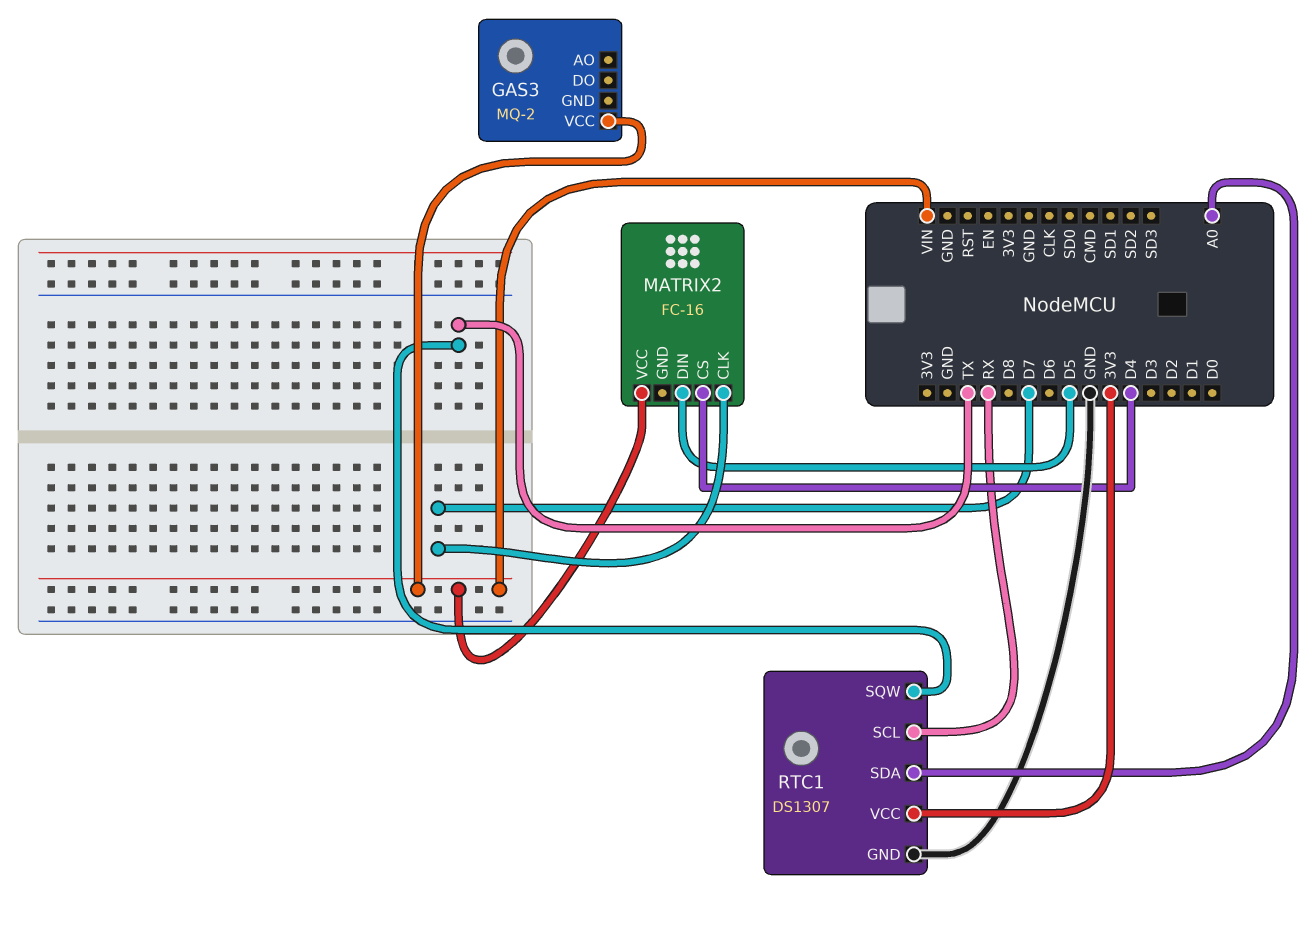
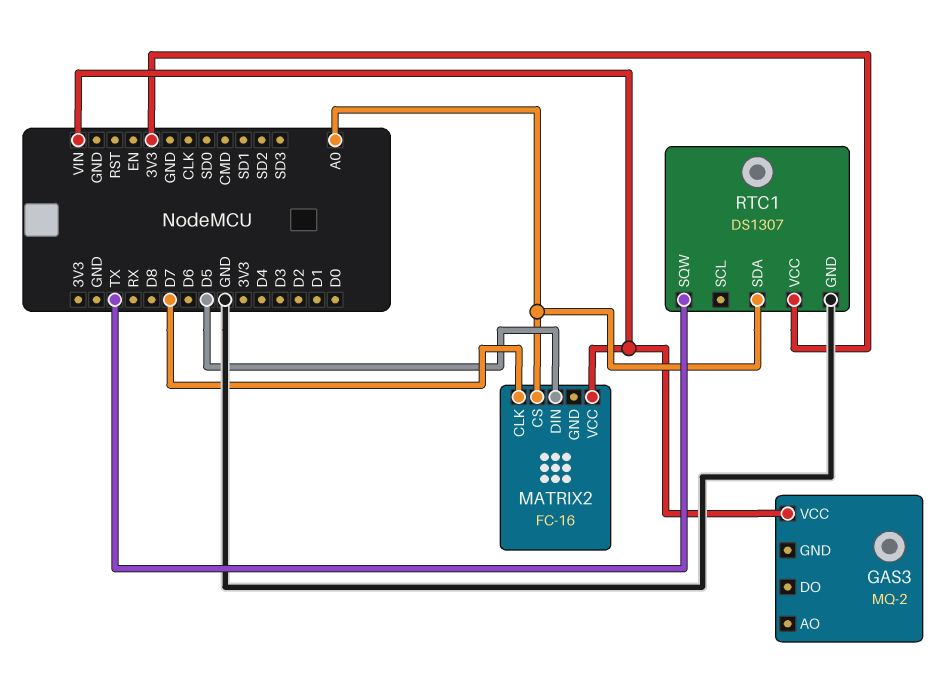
MATRIX2 pin CS: D4 -> A0
RTC1 pin SCL: RX -> none

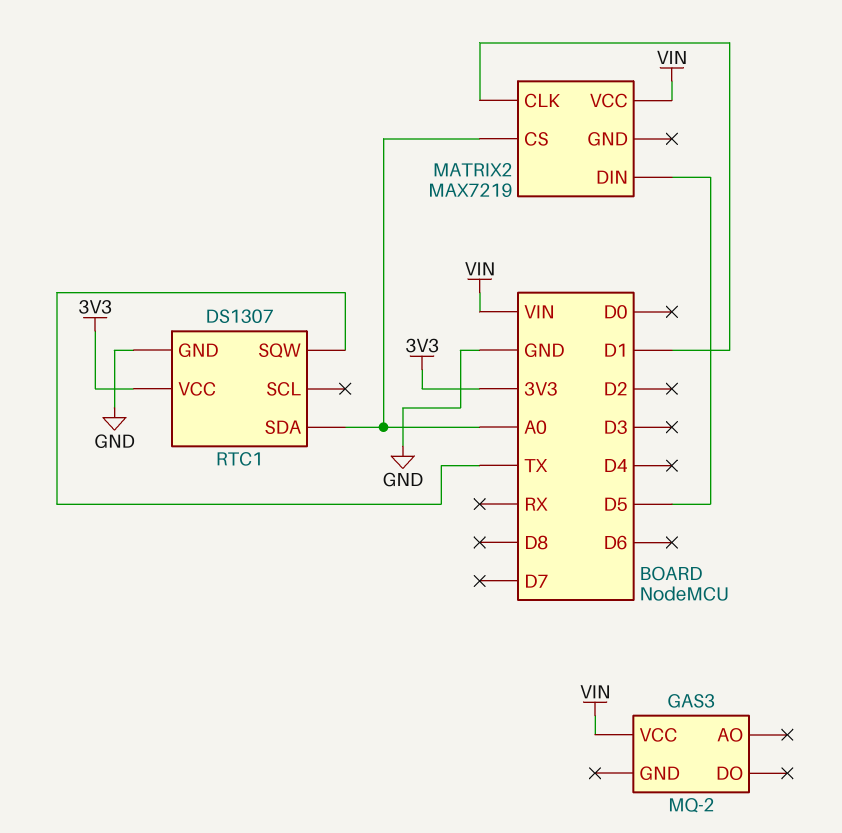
MATRIX2: FC-16 -> MAX7219
MATRIX2 pin CLK: D7 -> D1

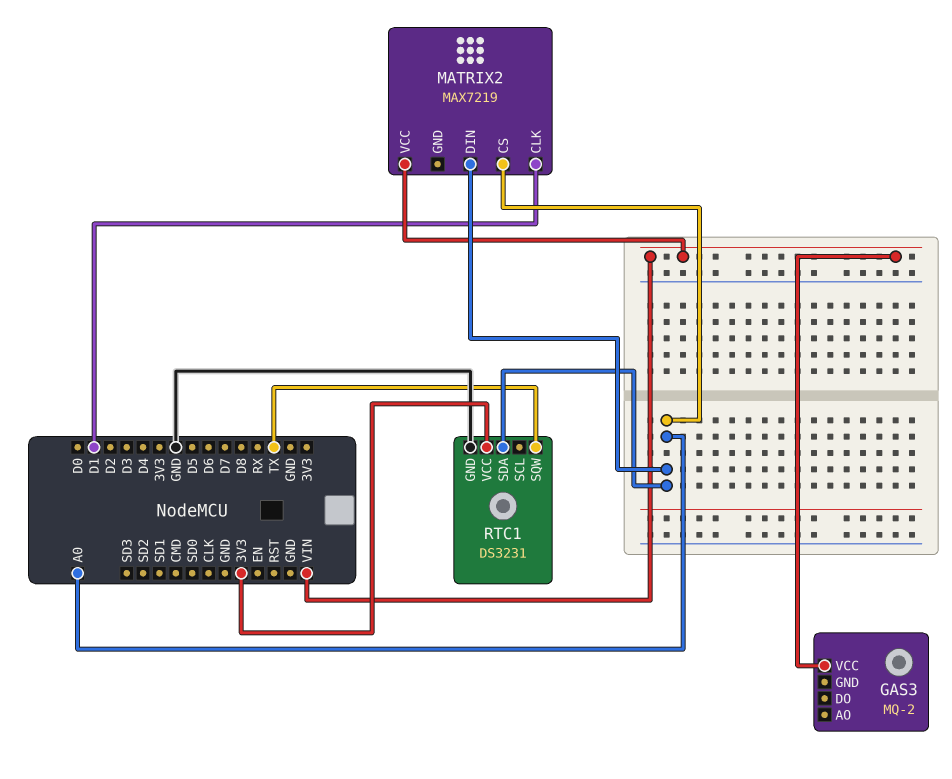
MATRIX2 pin DIN: D5 -> A0
RTC1: DS1307 -> DS3231

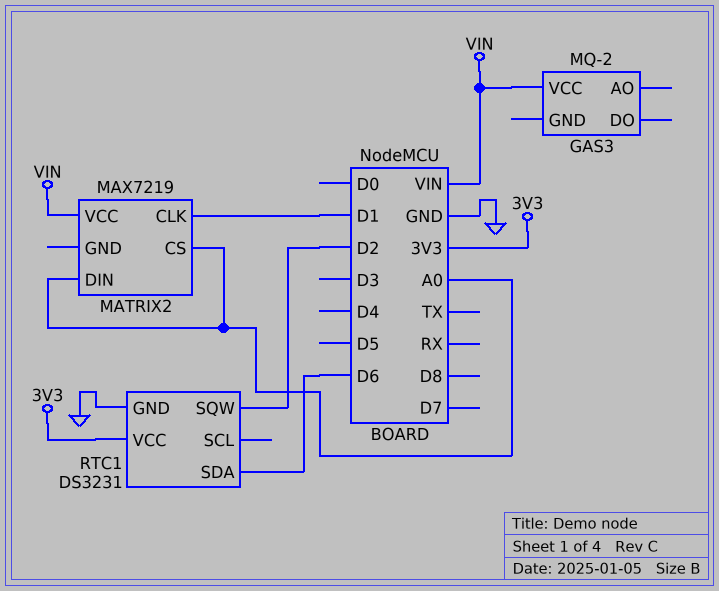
RTC1 pin SDA: A0 -> D6
RTC1 pin SQW: TX -> D2

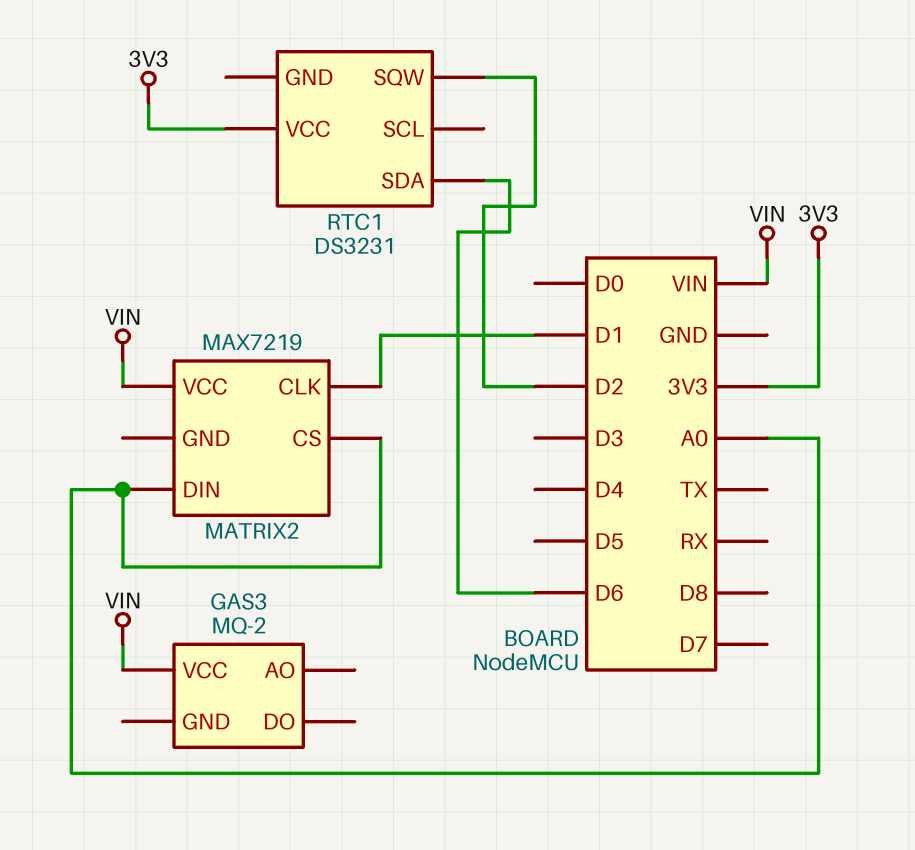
RTC1 pin GND: GND -> none

